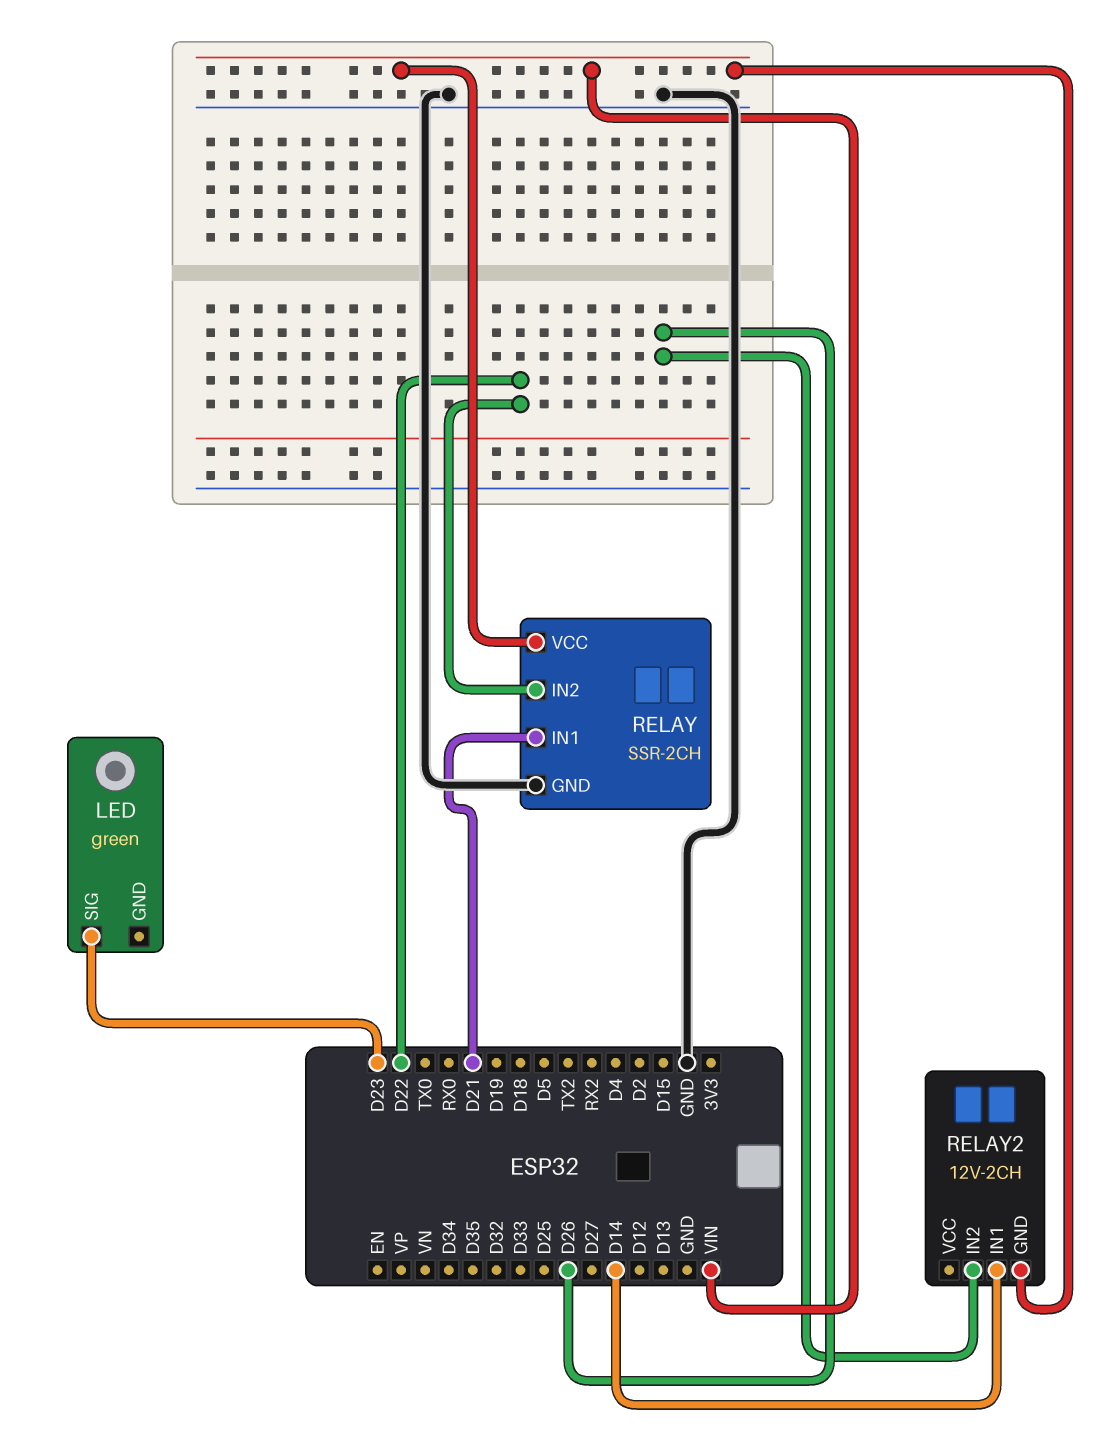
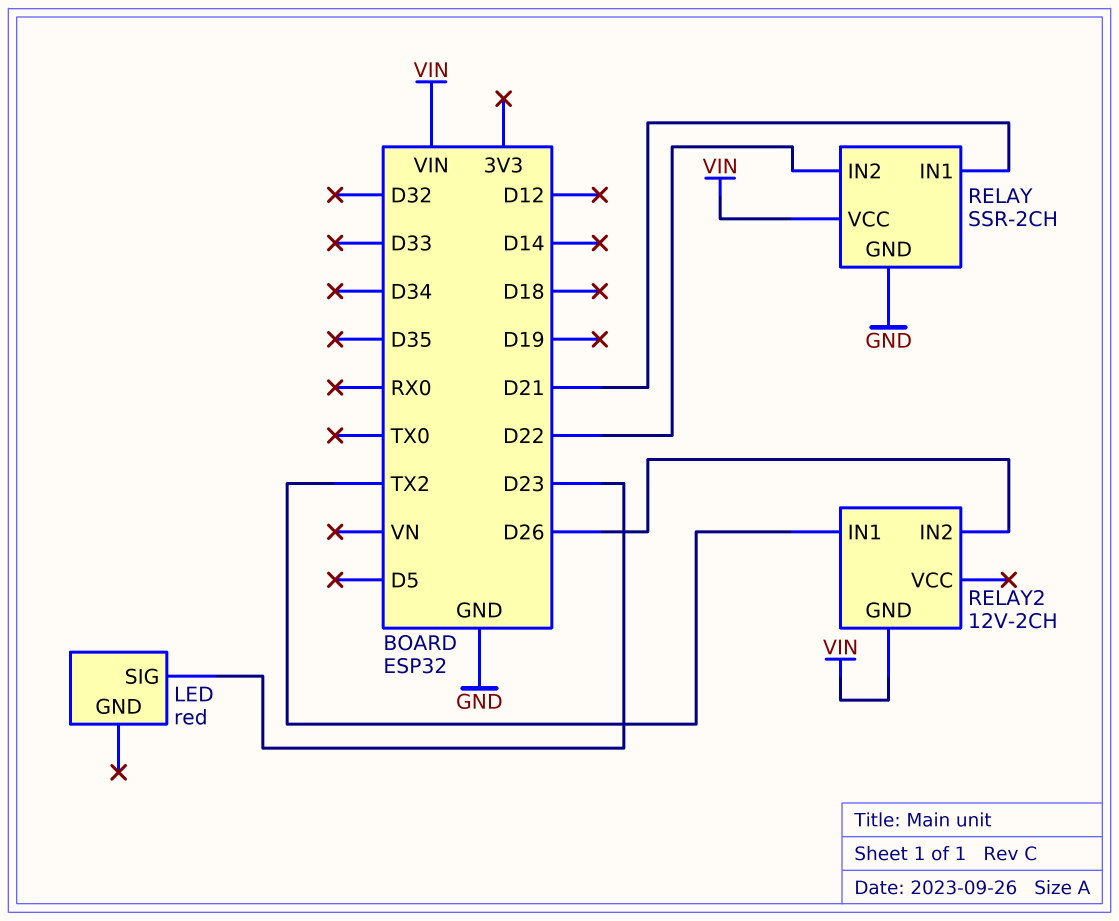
LED: green -> red
RELAY2 pin IN1: D14 -> TX2

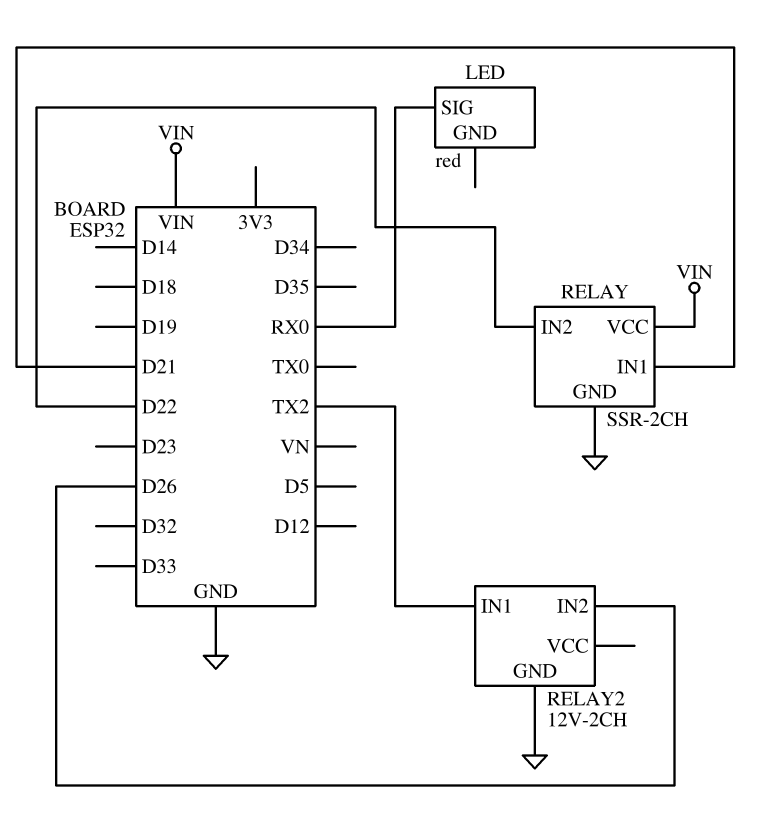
LED pin SIG: D23 -> RX0
RELAY2 pin GND: VIN -> GND

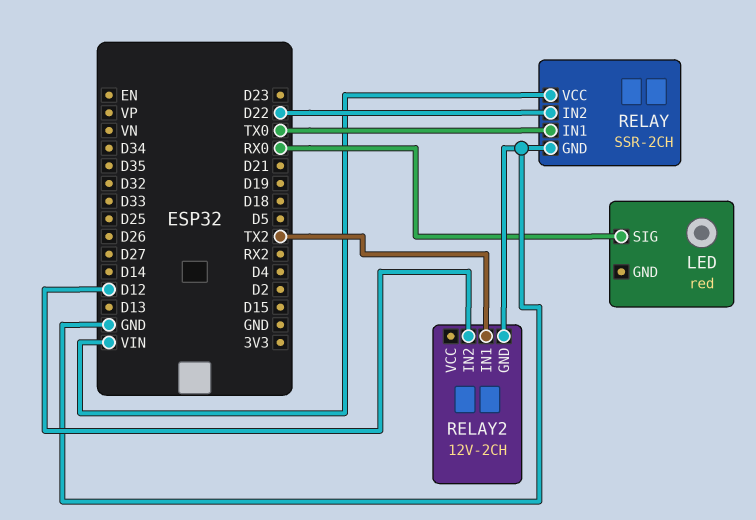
RELAY pin IN1: D21 -> TX0
RELAY2 pin IN2: D26 -> D12

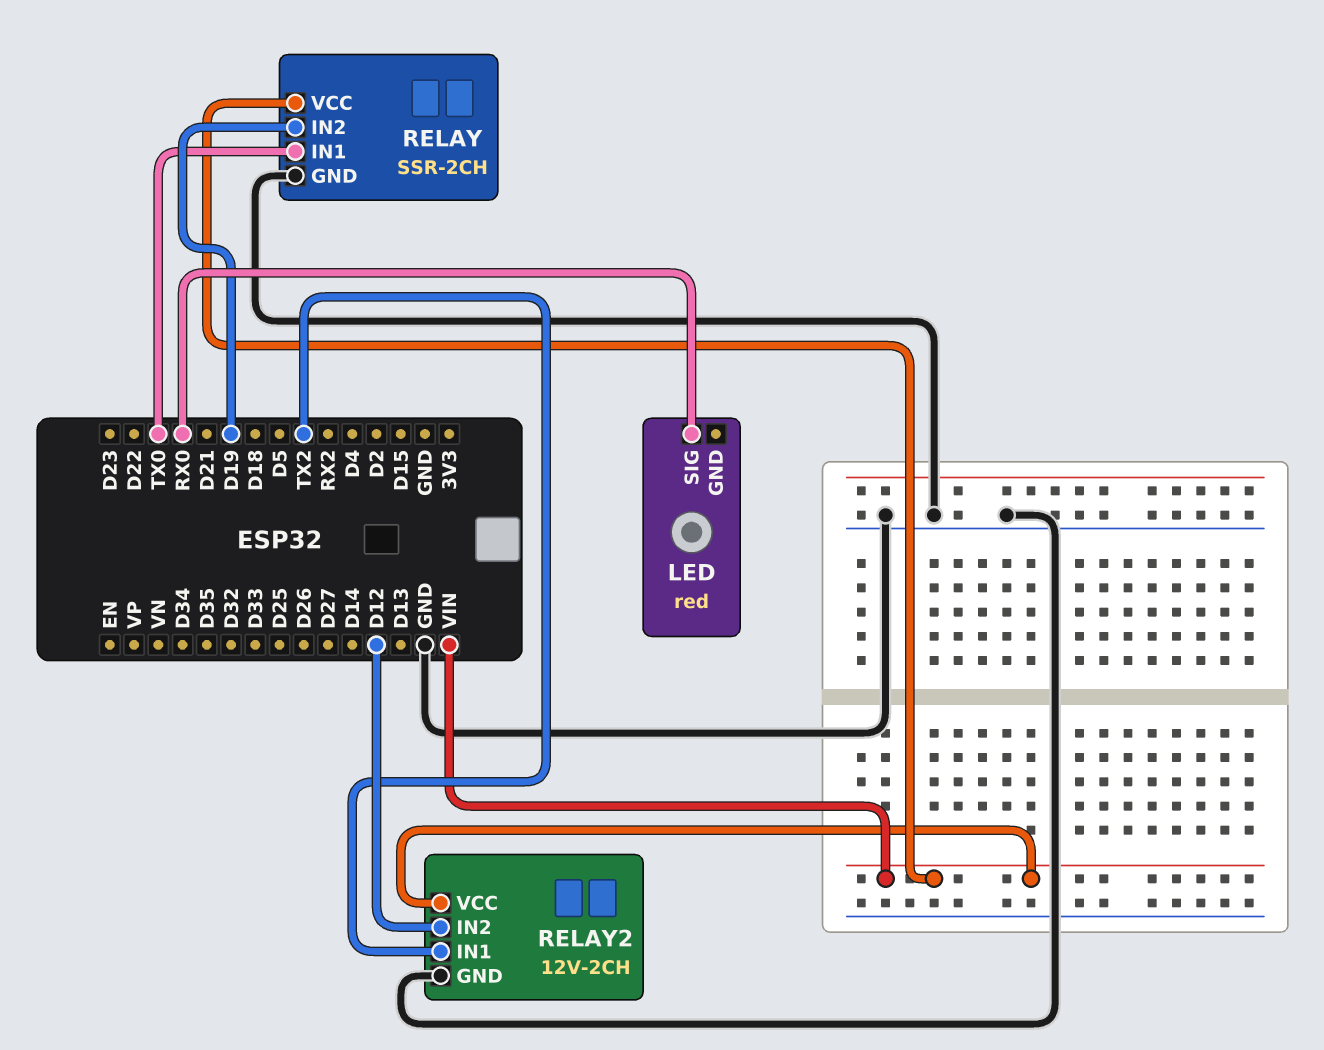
RELAY pin IN2: D22 -> D19
RELAY2 pin VCC: none -> VIN

